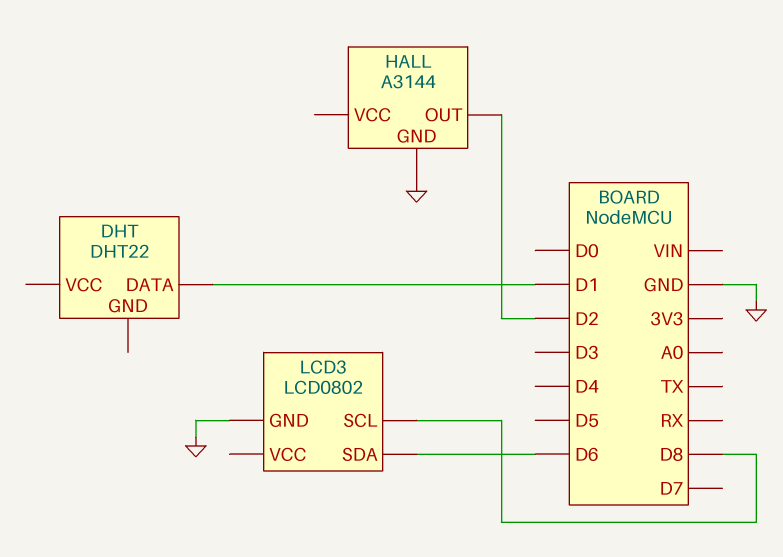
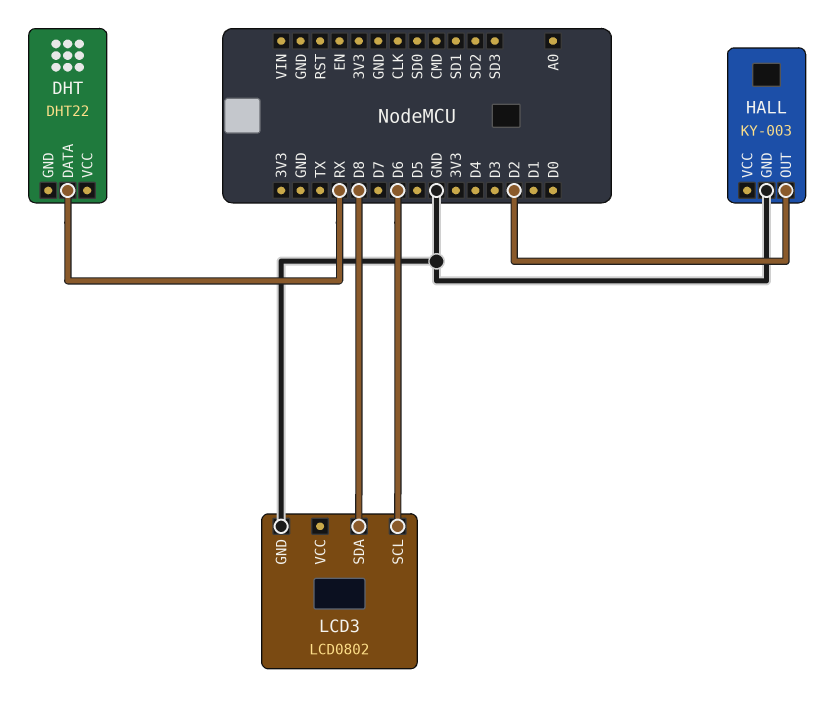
DHT pin DATA: D1 -> RX
HALL: A3144 -> KY-003
LCD3 pin SCL: D8 -> D6
LCD3 pin SDA: D6 -> D8

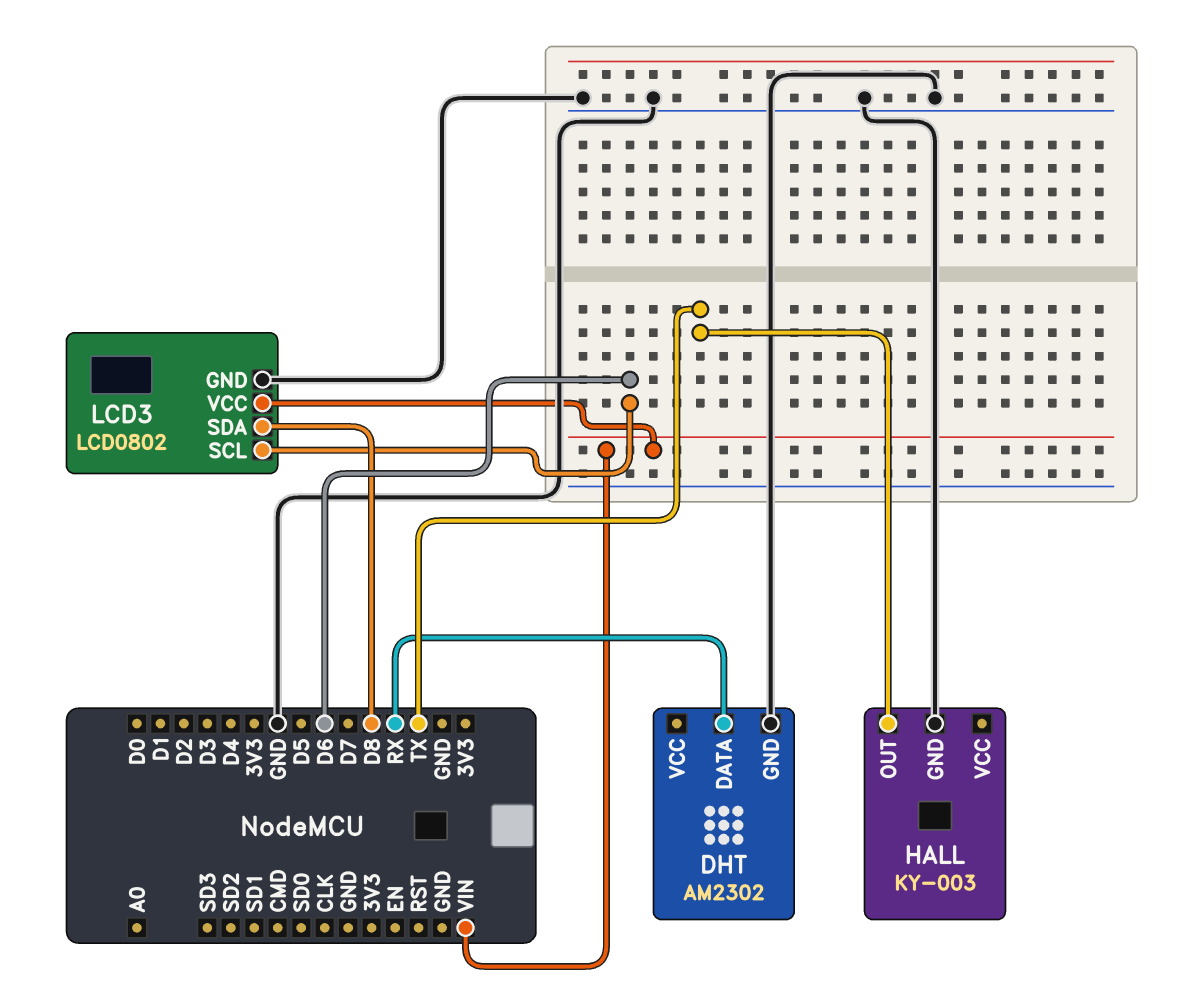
DHT: DHT22 -> AM2302
DHT pin GND: none -> GND
HALL pin OUT: D2 -> TX
LCD3 pin VCC: none -> VIN

